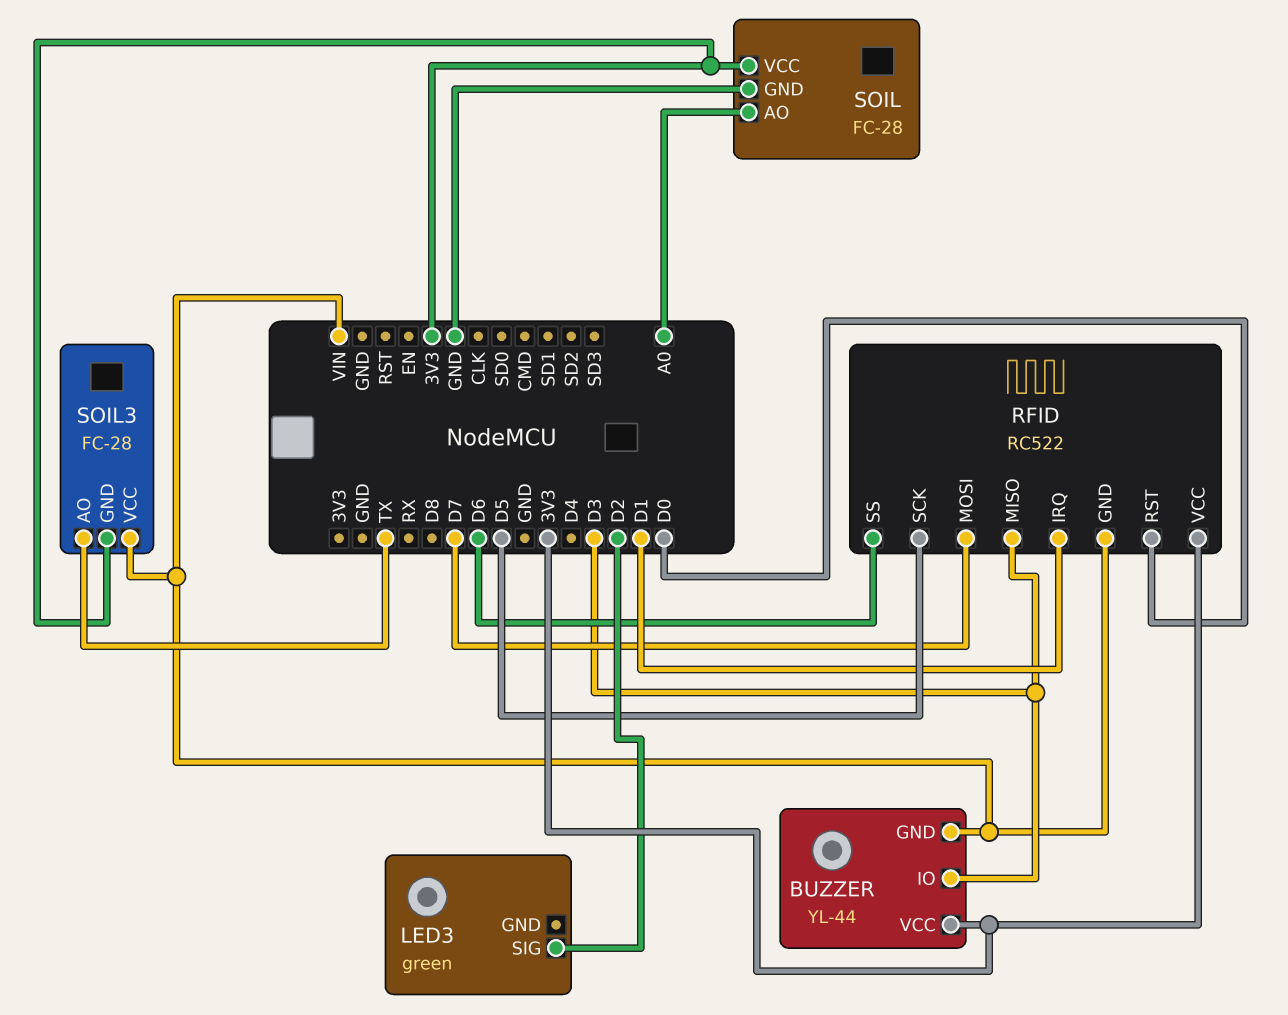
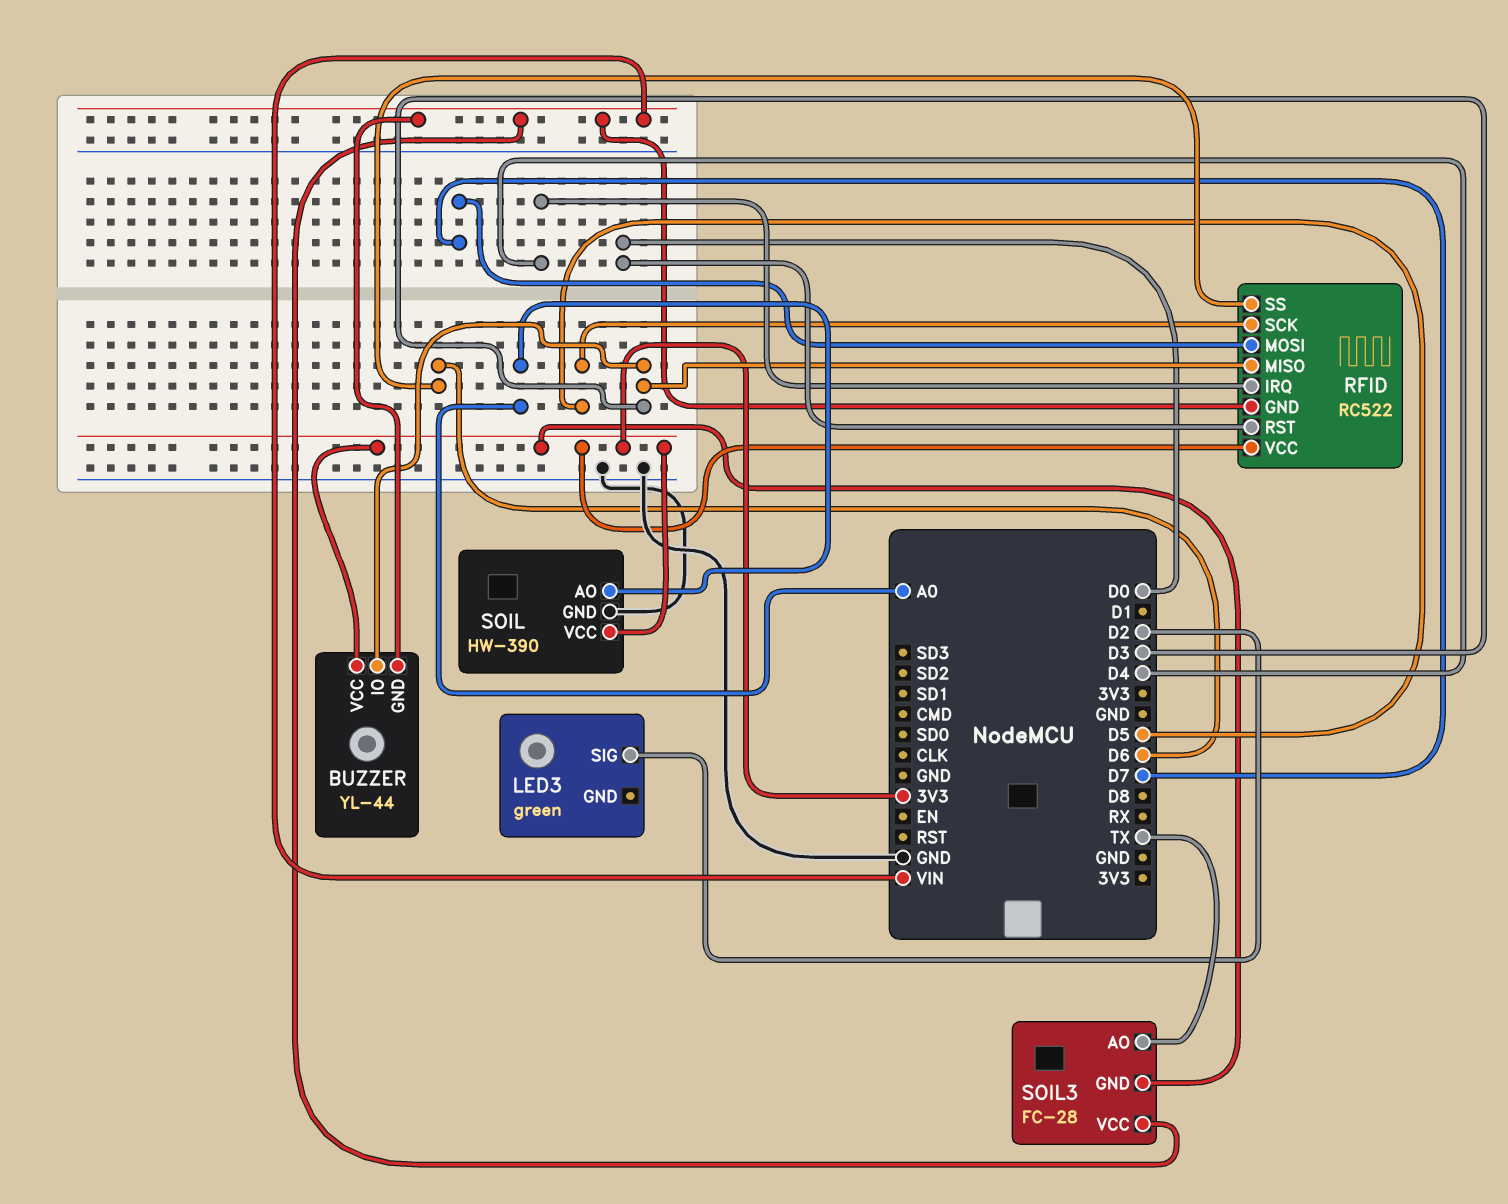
RFID pin IRQ: D1 -> D4
SOIL: FC-28 -> HW-390

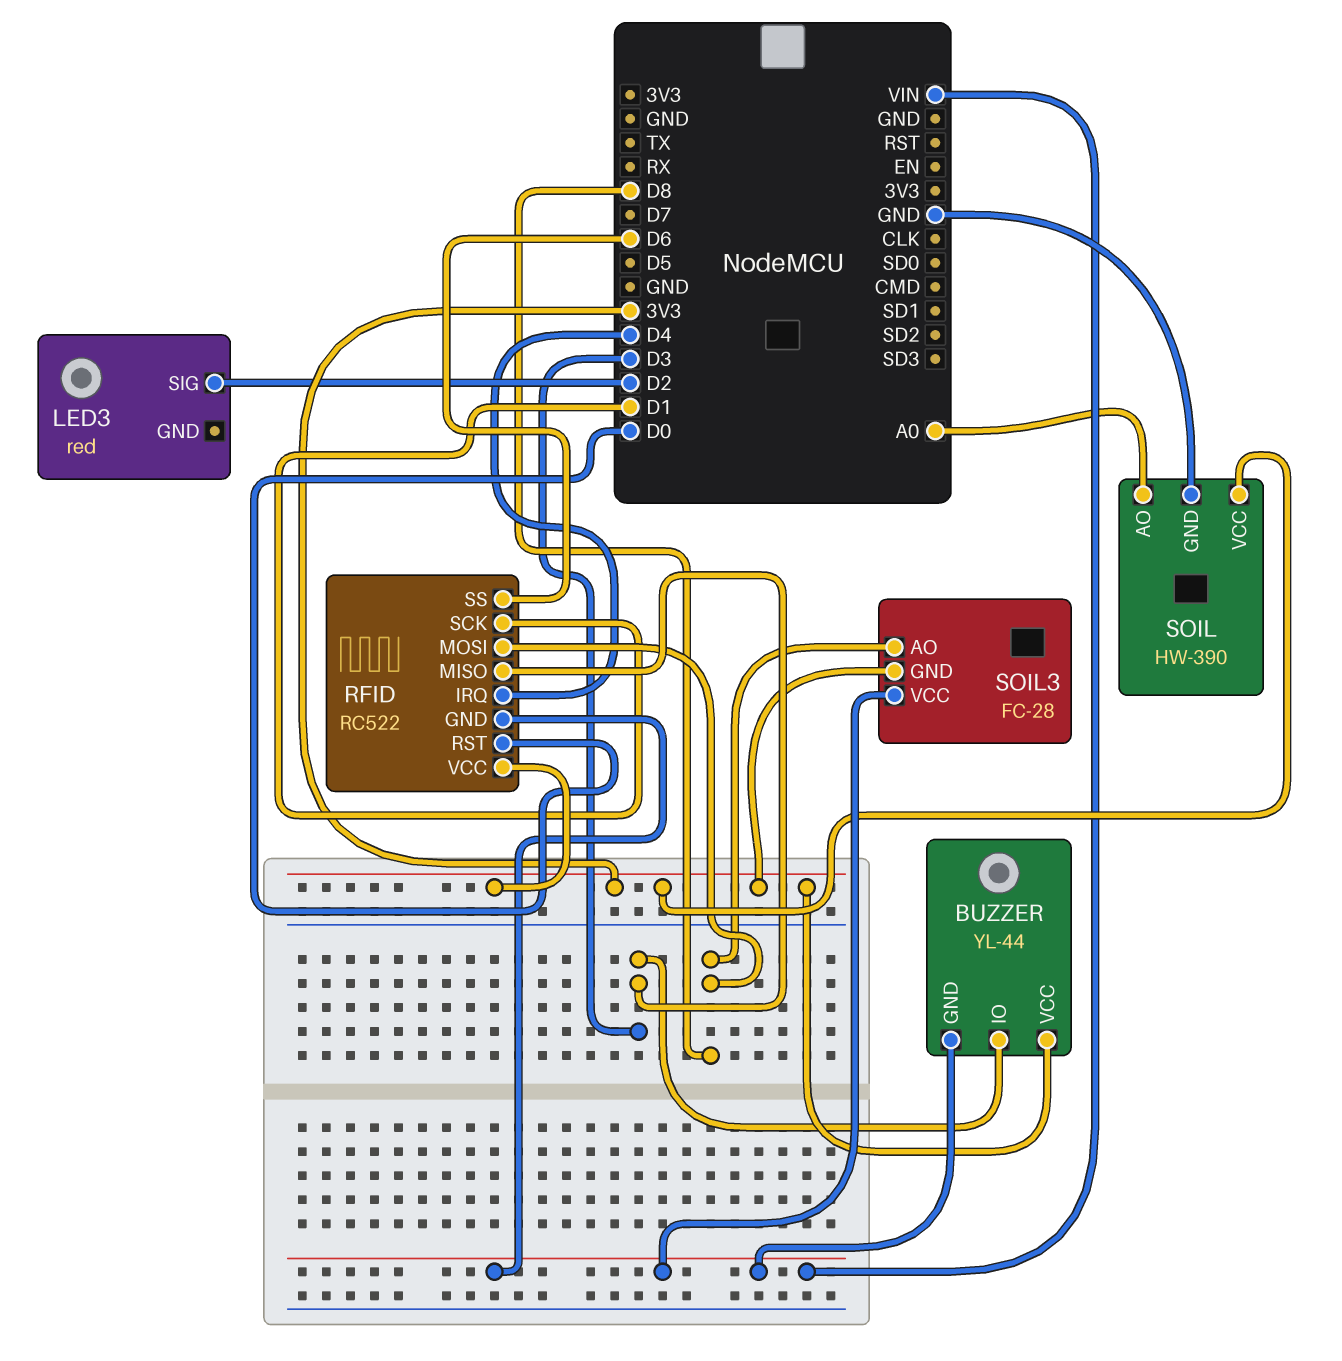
LED3: green -> red
RFID pin MOSI: D7 -> D8
RFID pin SCK: D5 -> D1
SOIL3 pin AO: TX -> D8

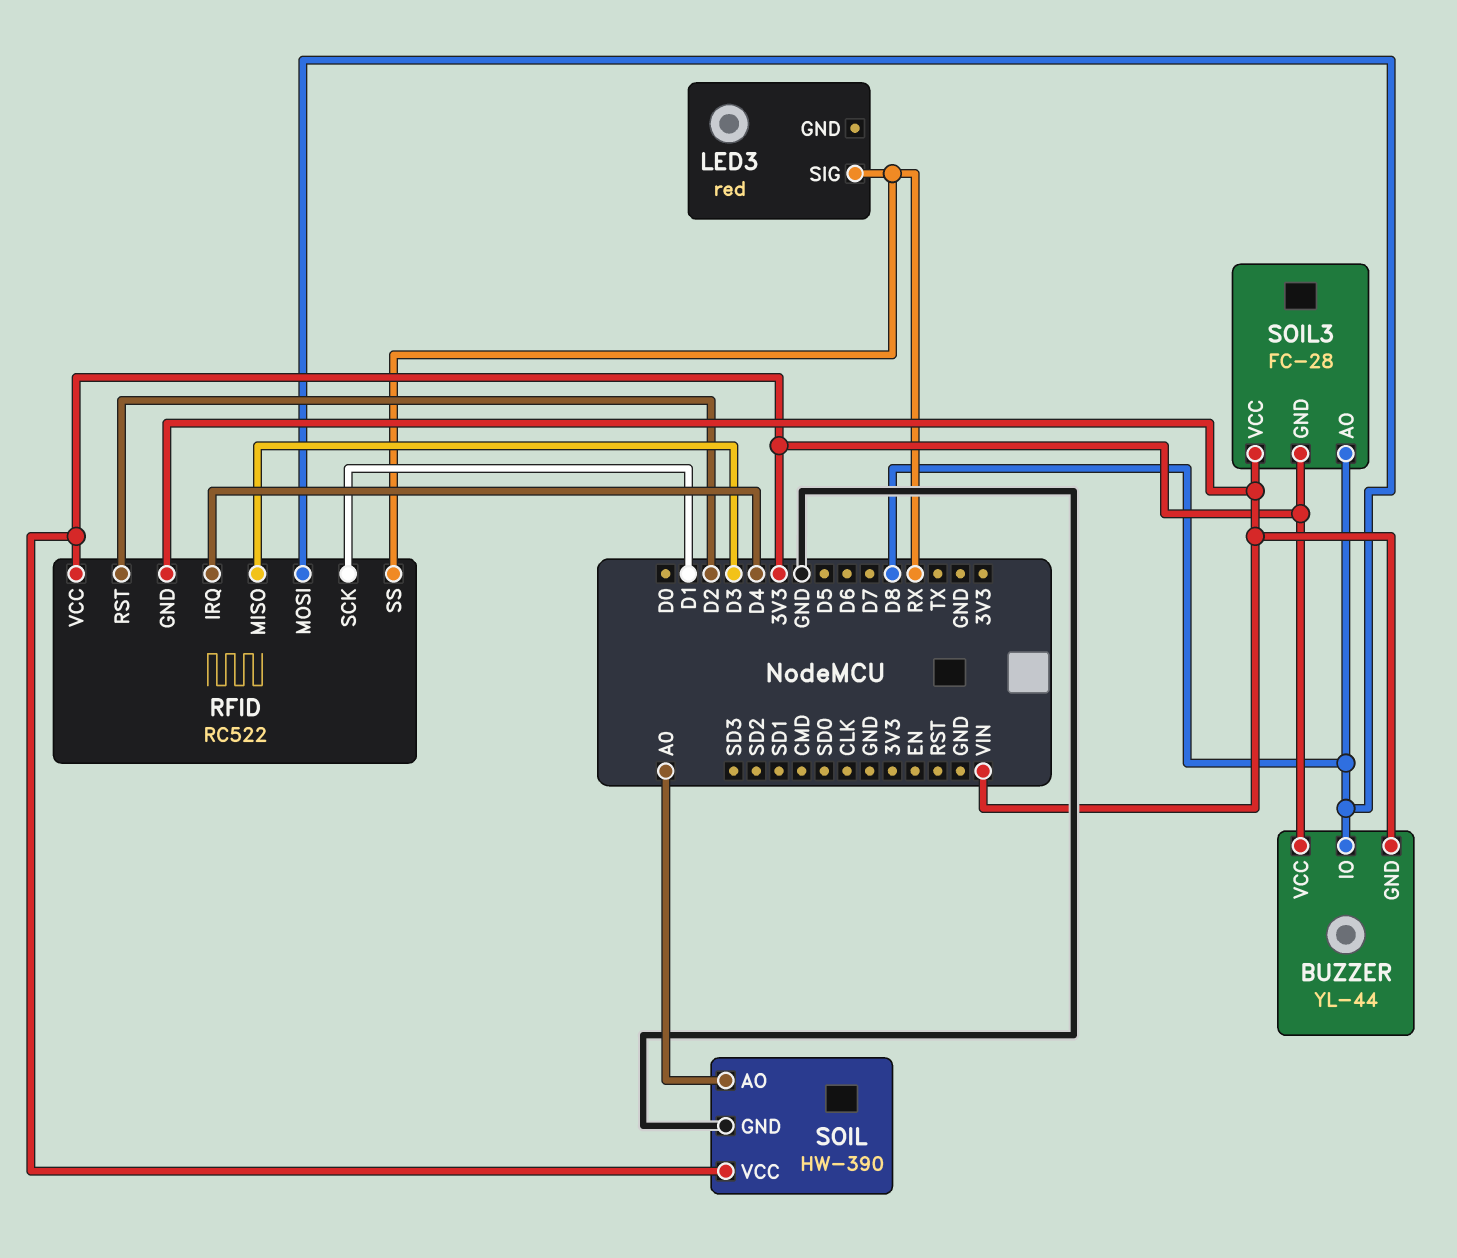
BUZZER pin IO: D3 -> D8
LED3 pin SIG: D2 -> RX
RFID pin RST: D0 -> D2
RFID pin SS: D6 -> RX

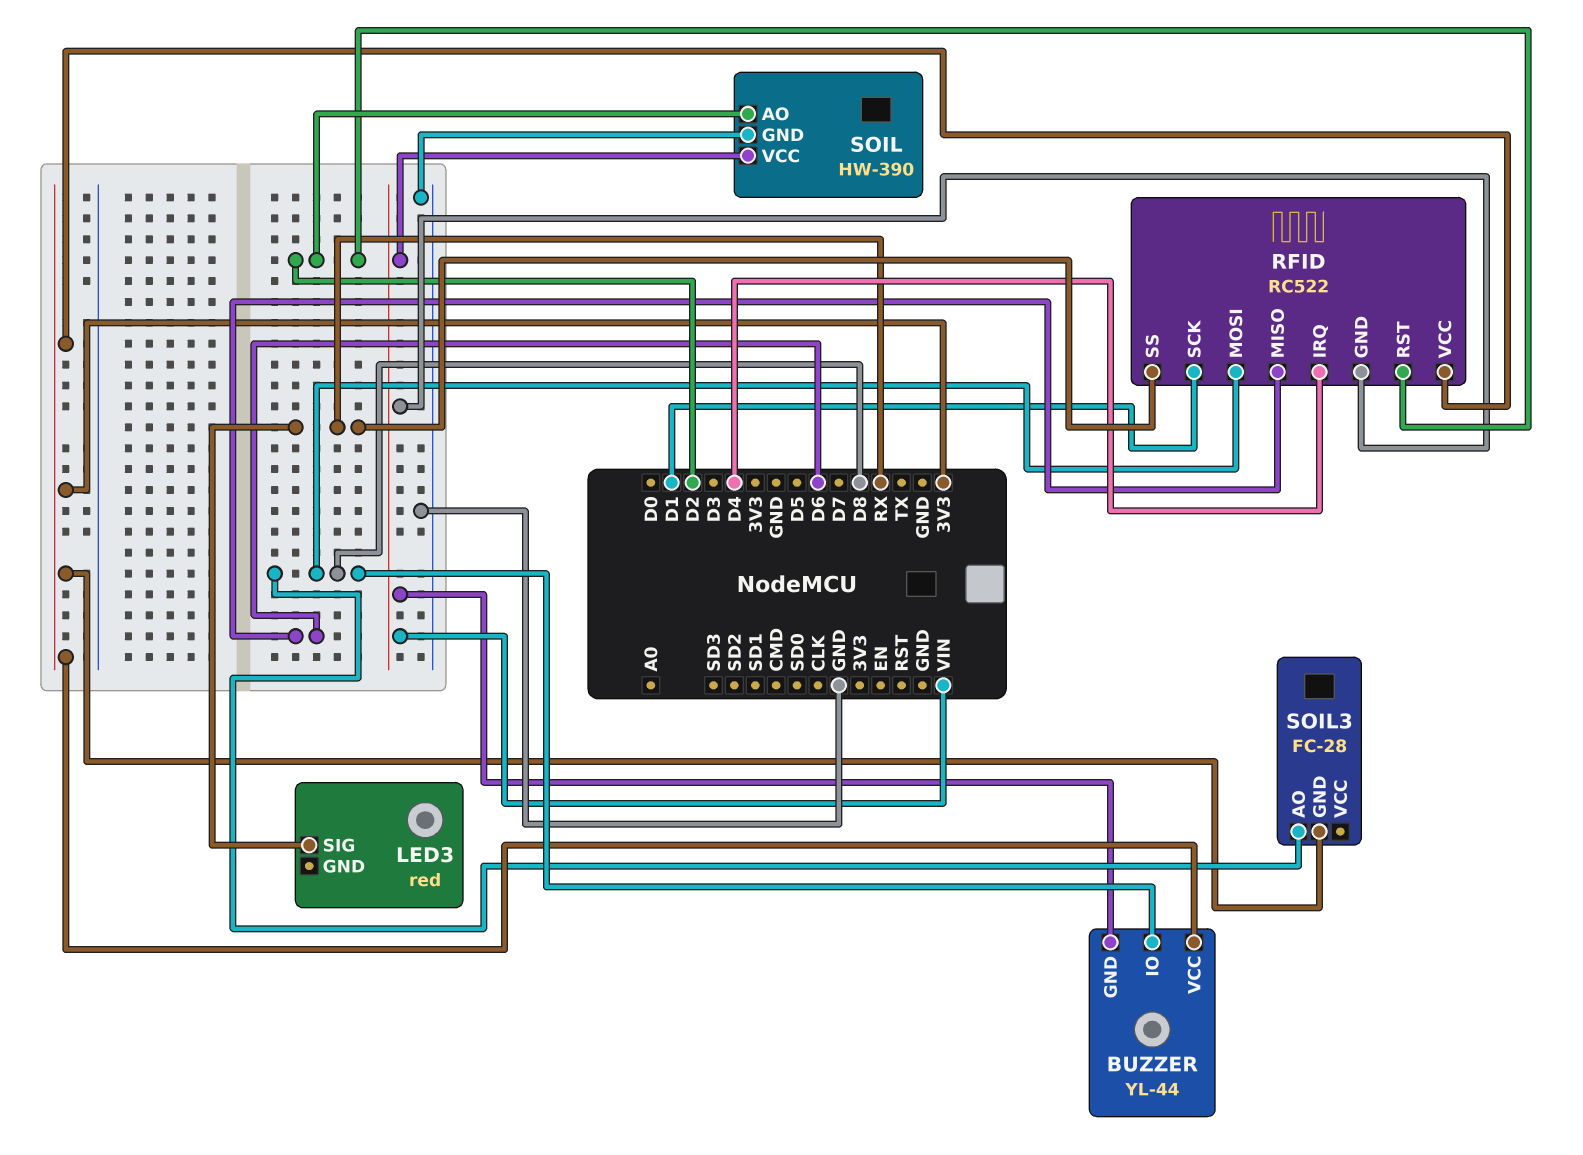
RFID pin MISO: D3 -> D6
SOIL pin AO: A0 -> D2
SOIL pin VCC: 3V3 -> VIN
SOIL3 pin VCC: VIN -> none

